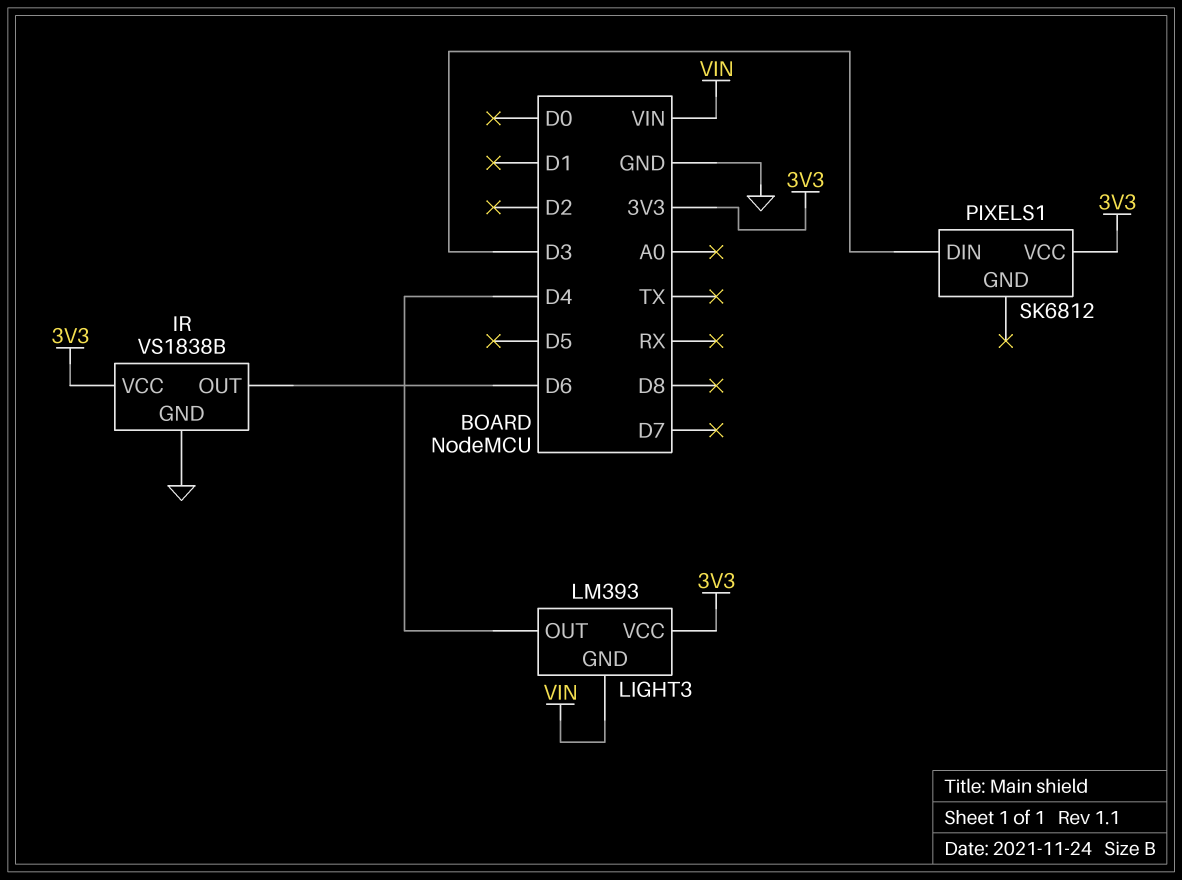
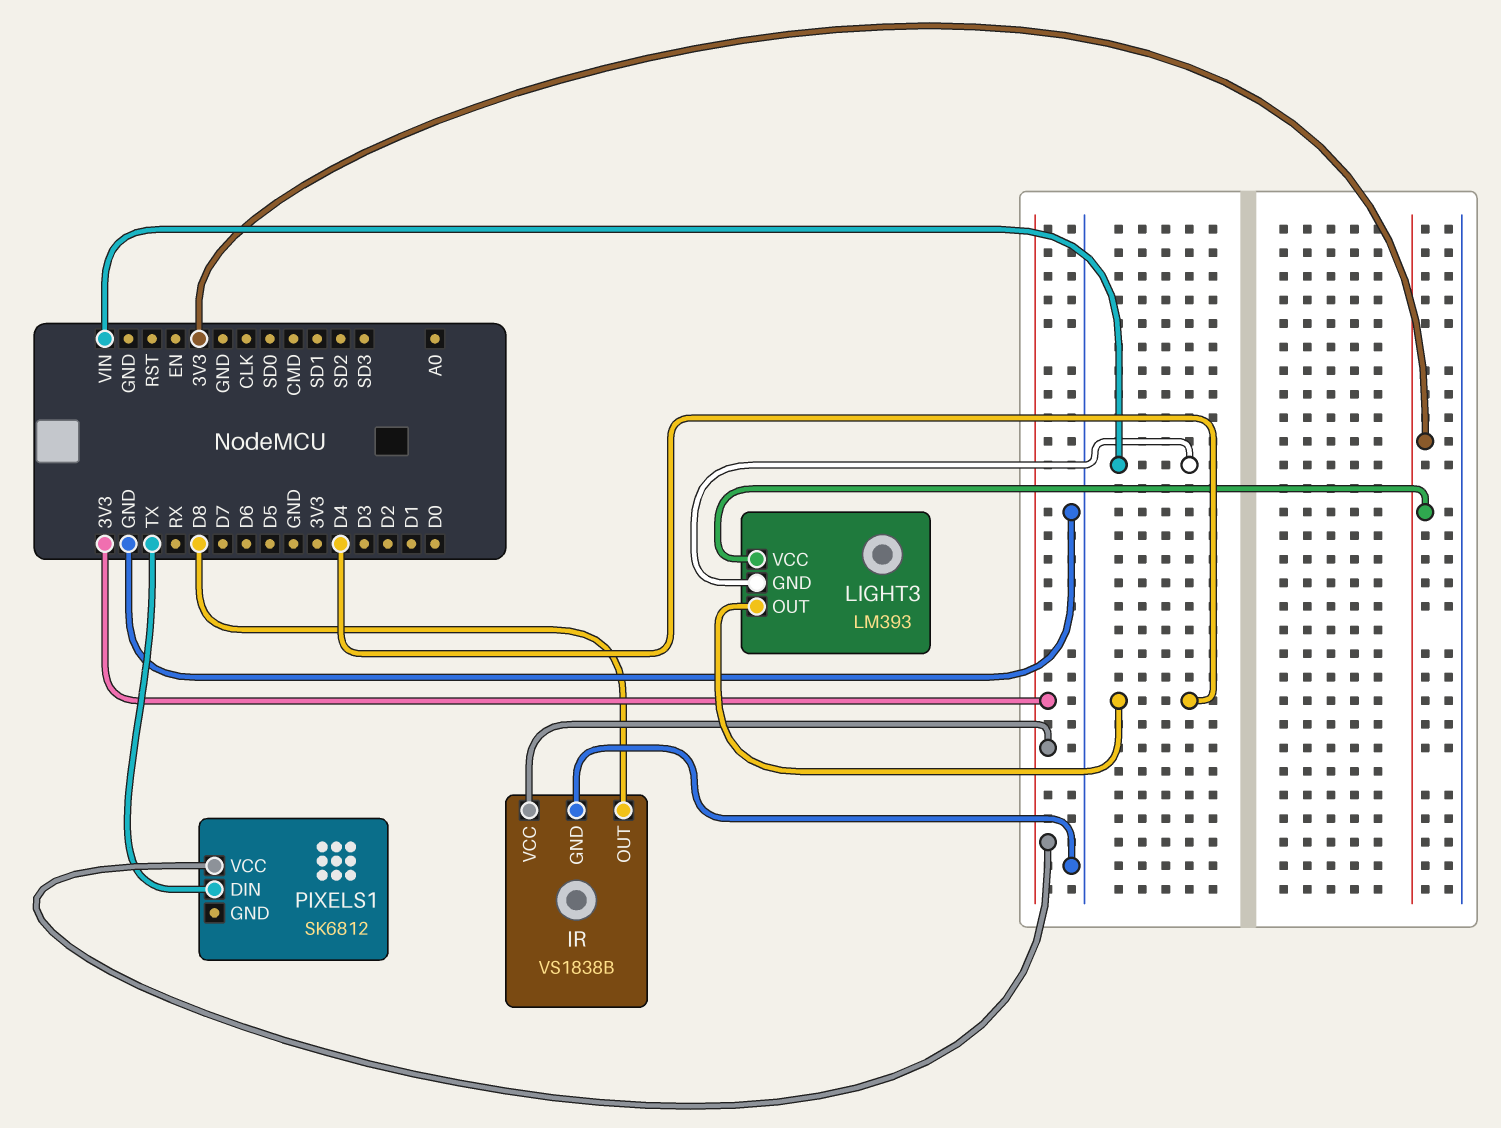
IR pin OUT: D6 -> D8
PIXELS1 pin DIN: D3 -> TX

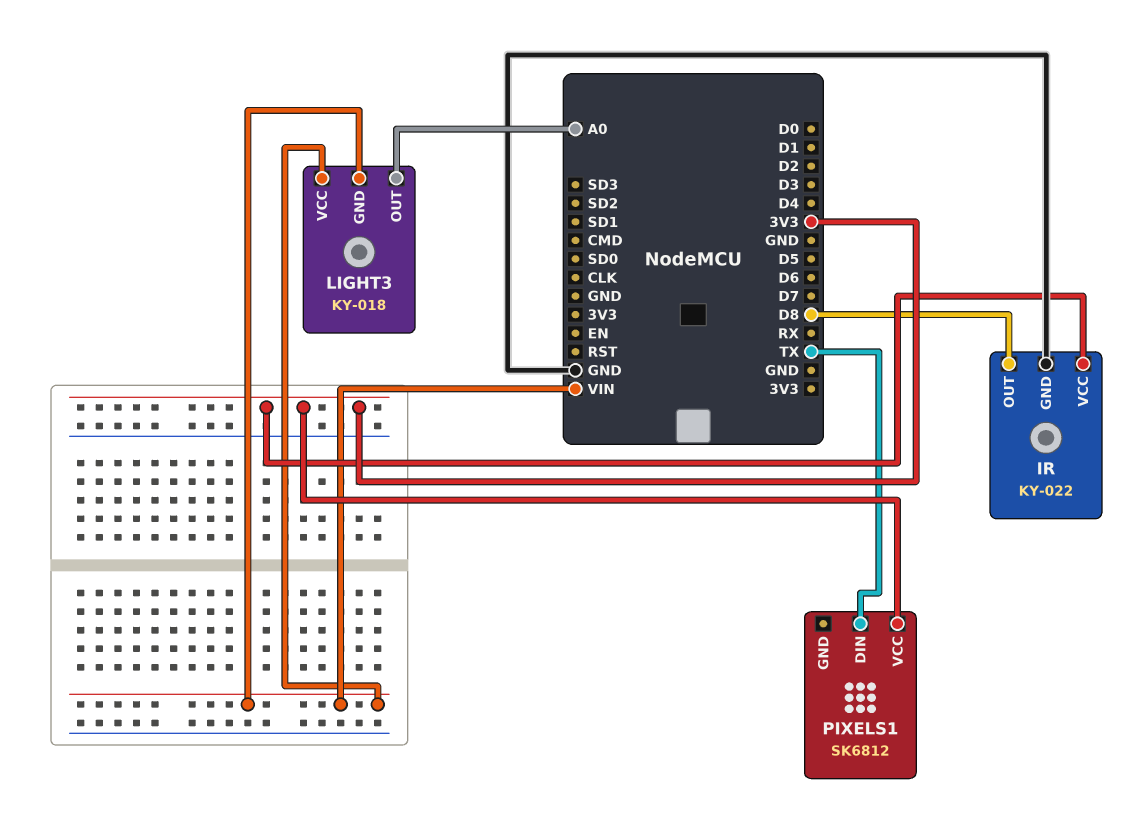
IR: VS1838B -> KY-022
LIGHT3: LM393 -> KY-018
LIGHT3 pin OUT: D4 -> A0
LIGHT3 pin VCC: 3V3 -> VIN

